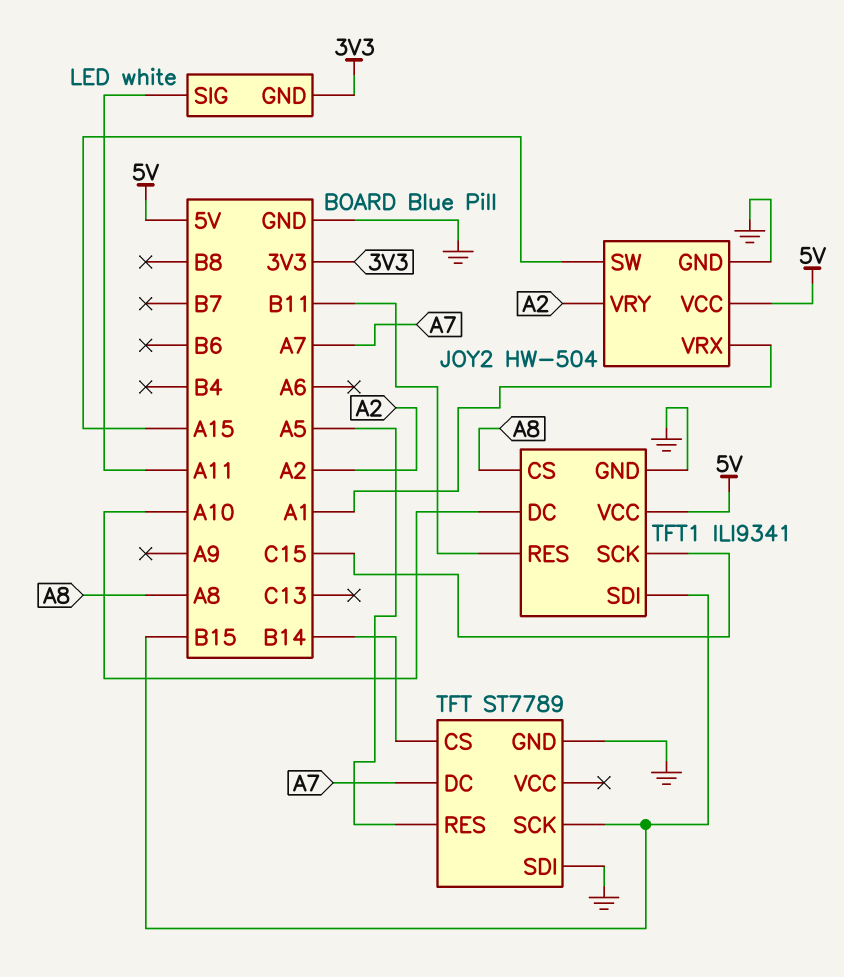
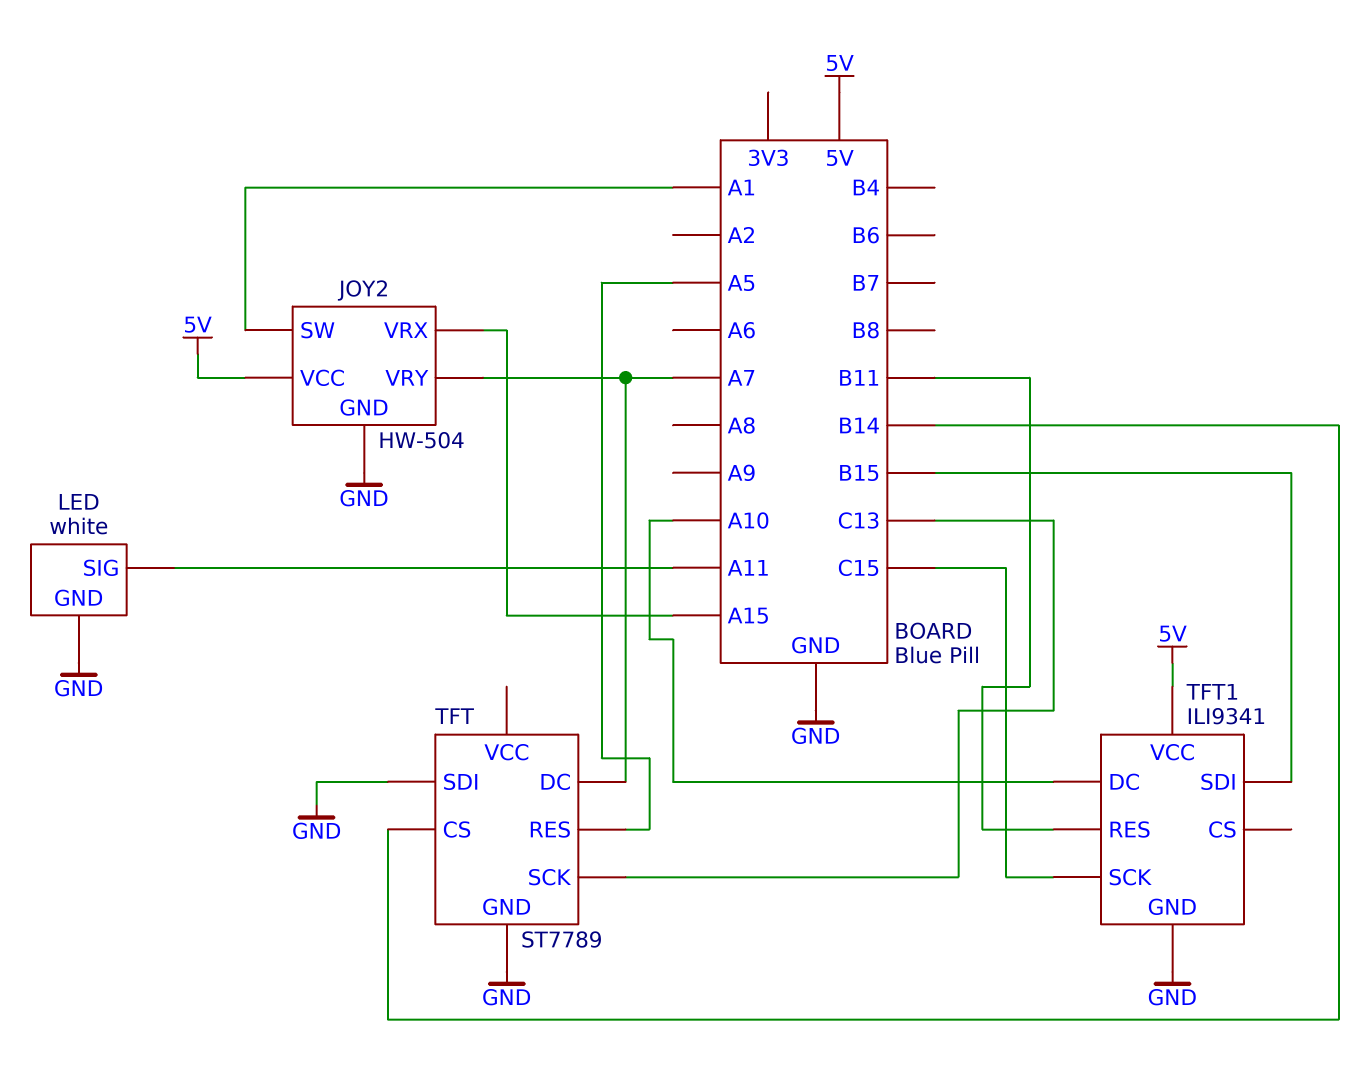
JOY2 pin SW: A15 -> A1
JOY2 pin VRX: A1 -> A15
JOY2 pin VRY: A2 -> A7
LED pin GND: 3V3 -> GND
TFT pin SCK: B15 -> C13
TFT1 pin CS: A8 -> none

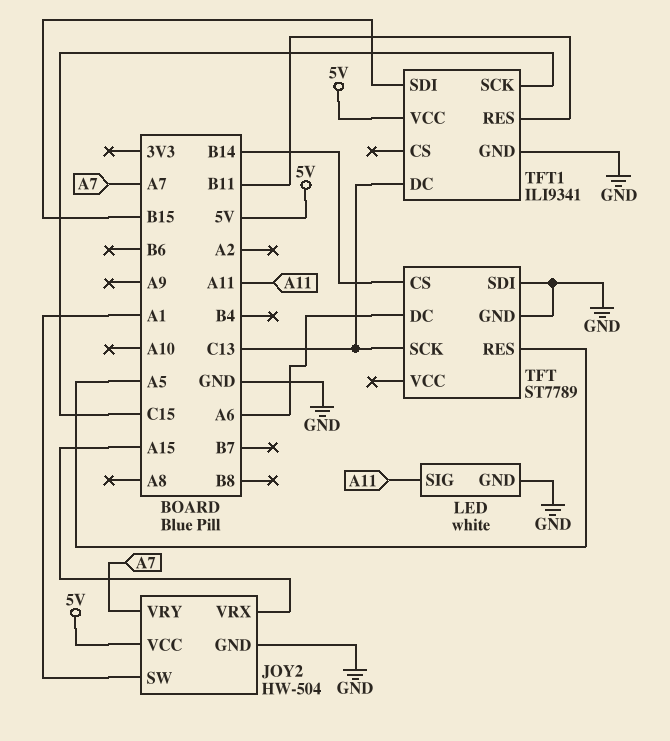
TFT pin DC: A7 -> A6
TFT1 pin DC: A10 -> C13

